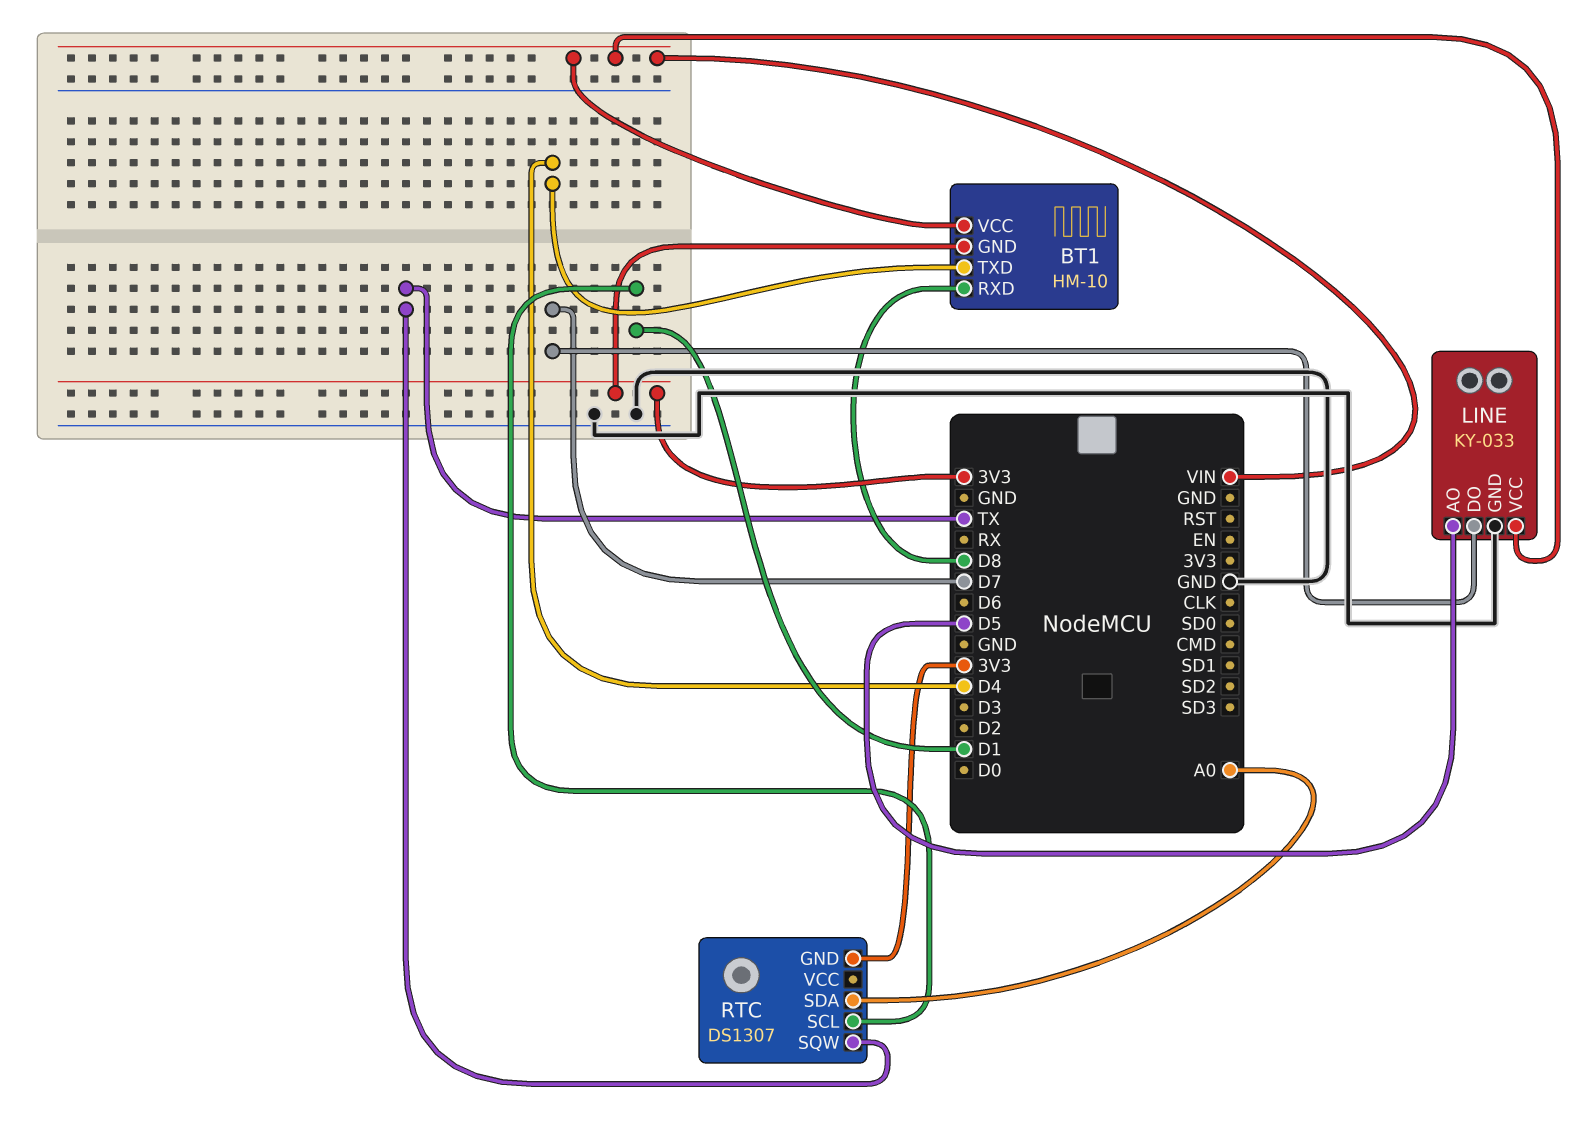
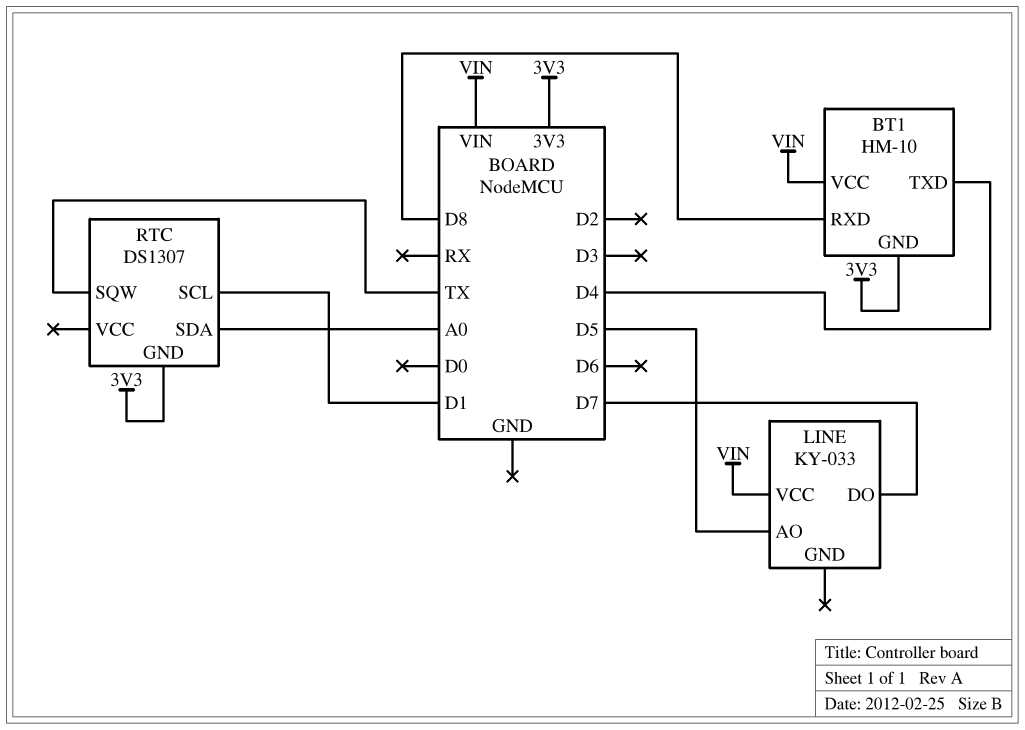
LINE pin GND: GND -> none

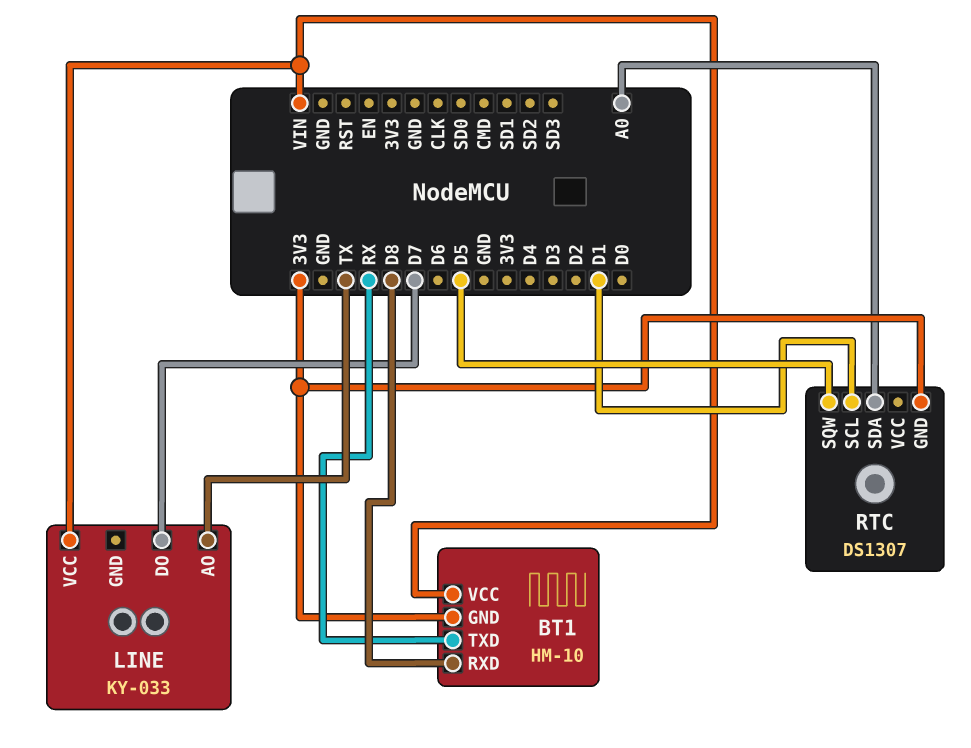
BT1 pin TXD: D4 -> RX
LINE pin AO: D5 -> TX
RTC pin SQW: TX -> D5

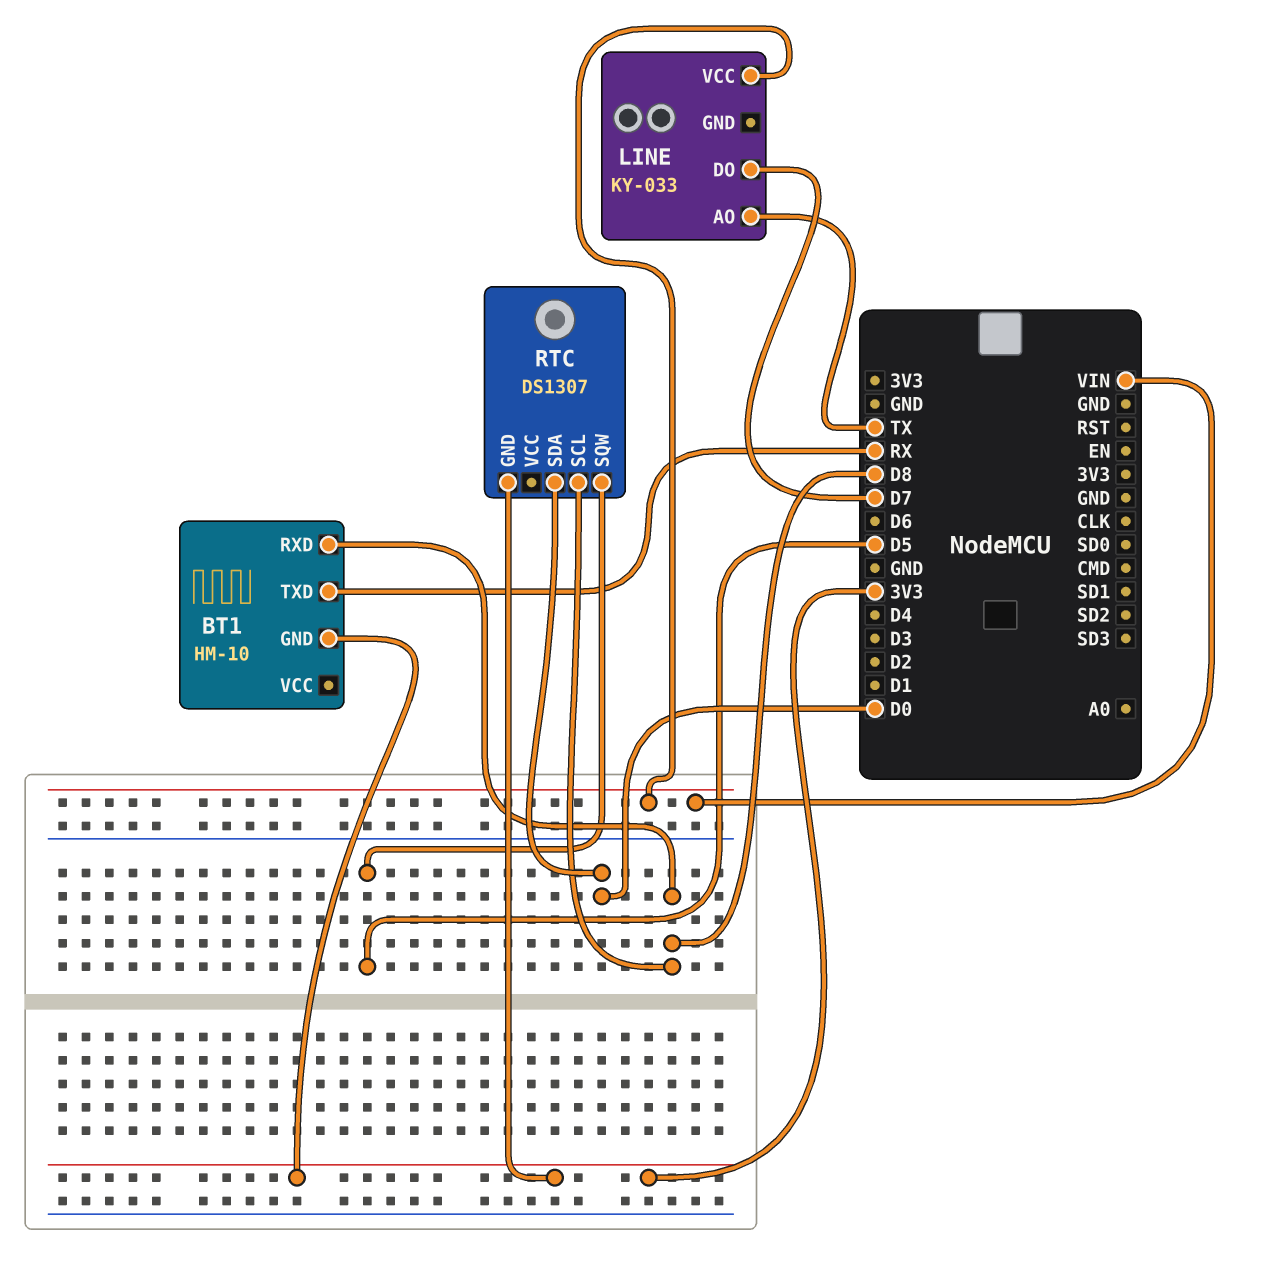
BT1 pin VCC: VIN -> none
RTC pin SCL: D1 -> D8
RTC pin SDA: A0 -> D0

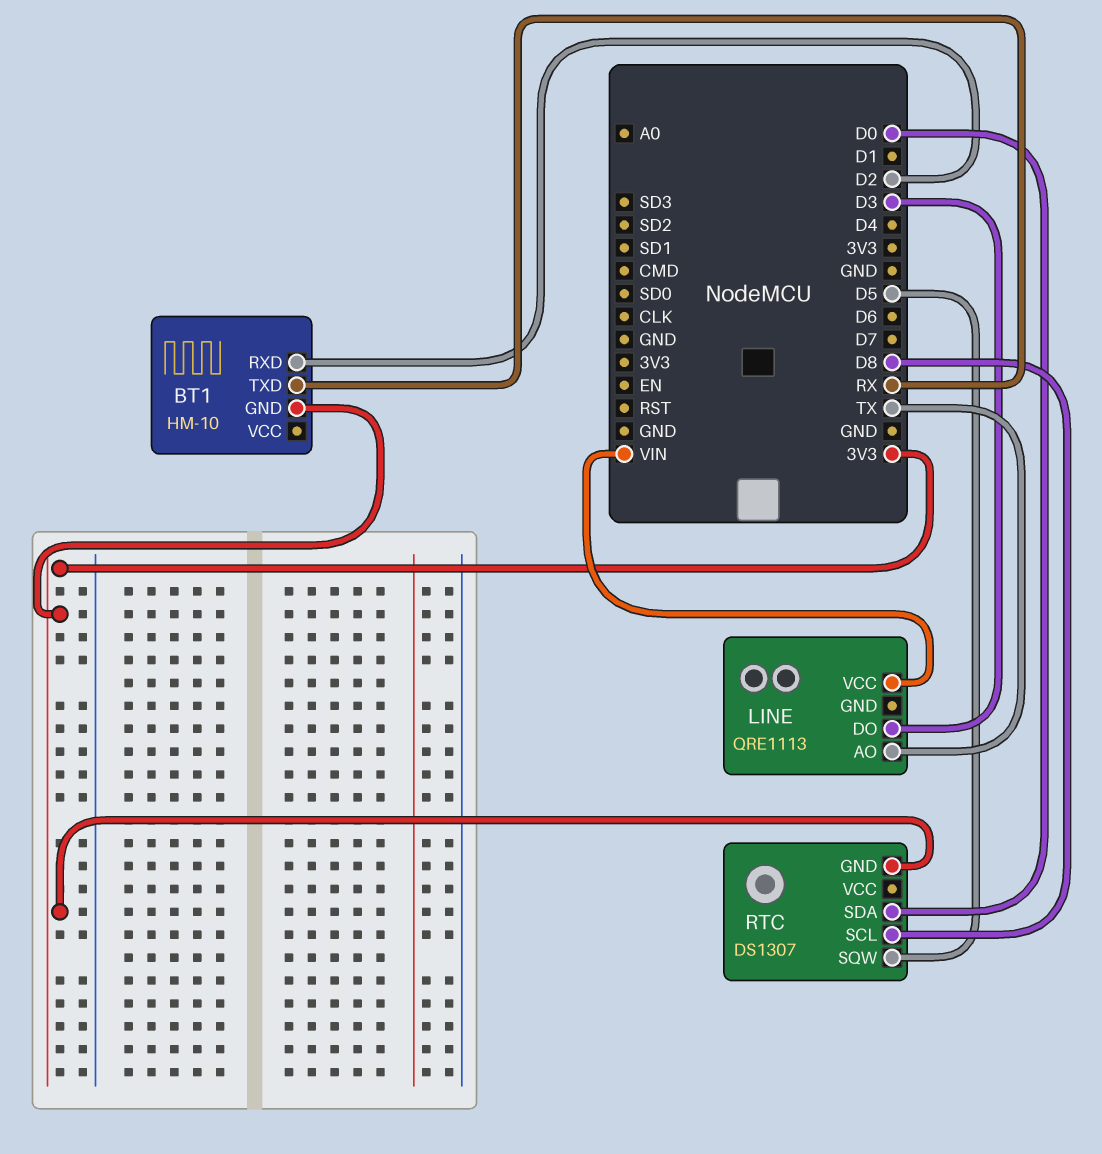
BT1 pin RXD: D8 -> D2
LINE: KY-033 -> QRE1113
LINE pin DO: D7 -> D3

